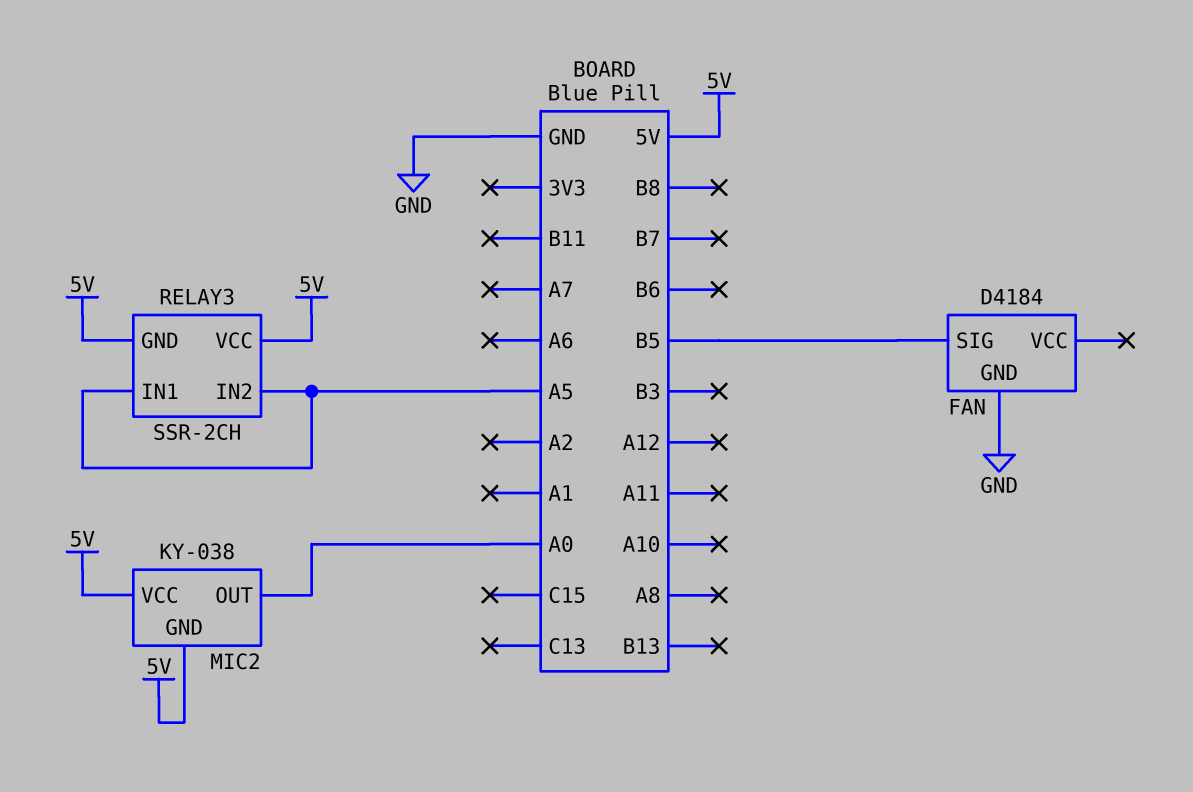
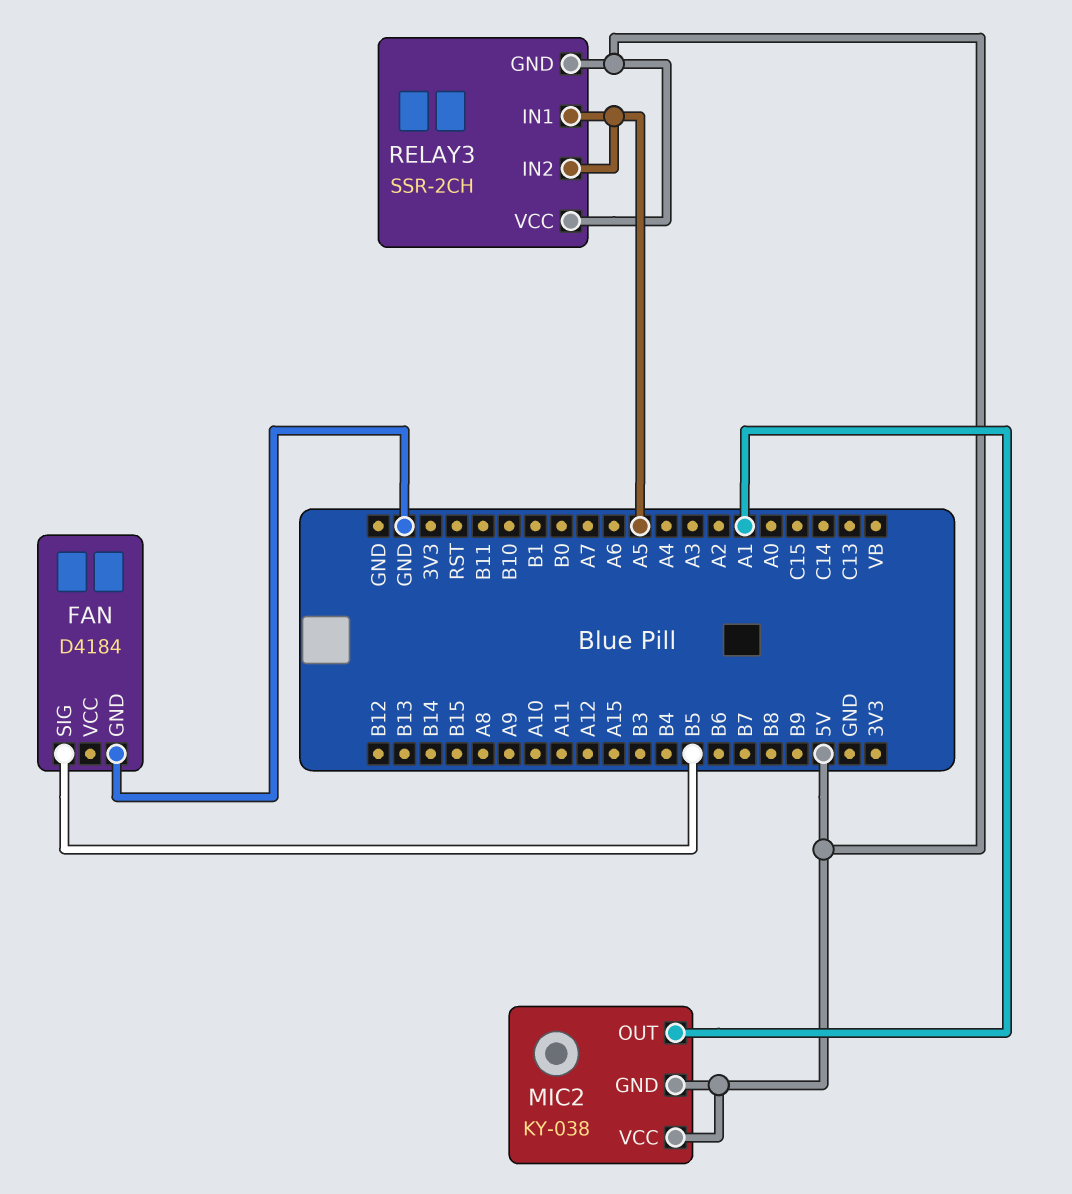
MIC2 pin OUT: A0 -> A1

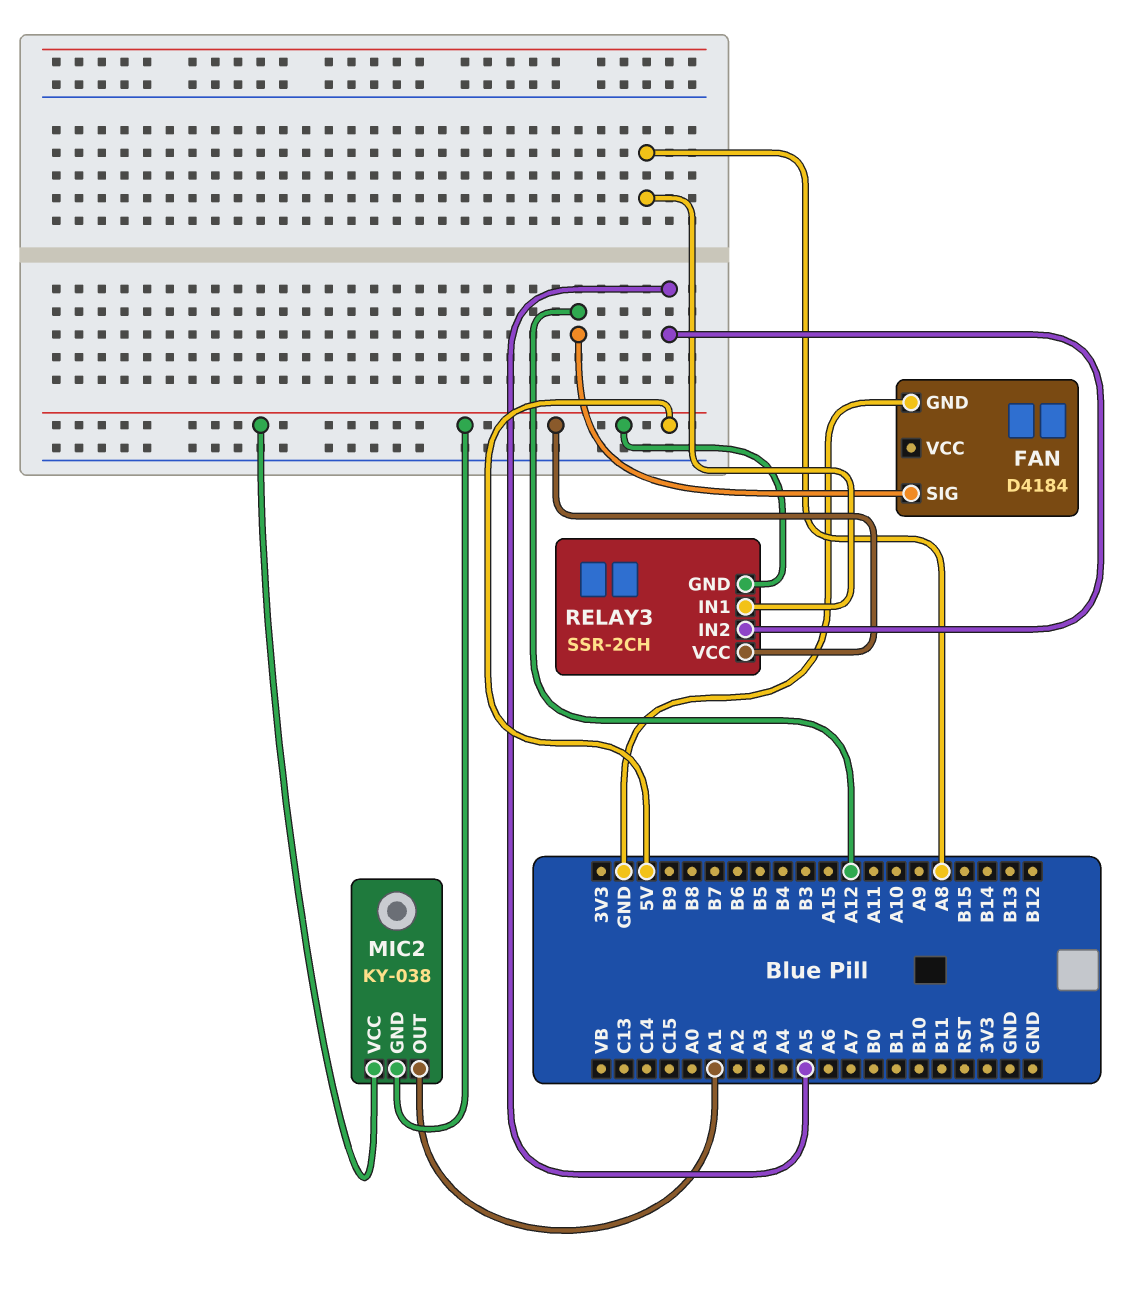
FAN pin SIG: B5 -> A12
RELAY3 pin IN1: A5 -> A8

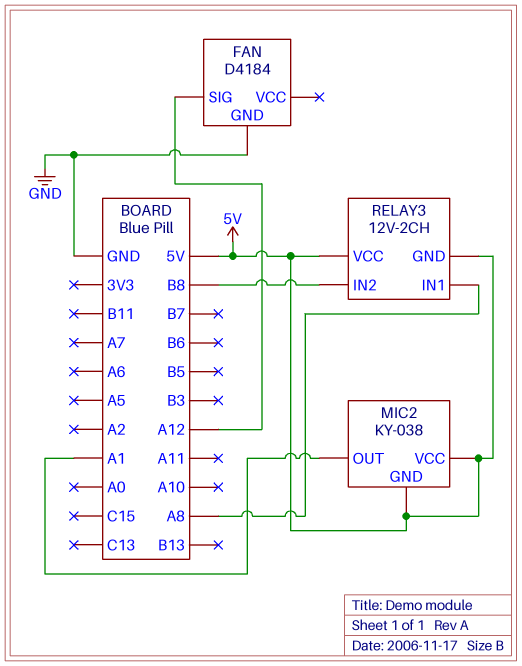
RELAY3: SSR-2CH -> 12V-2CH
RELAY3 pin IN2: A5 -> B8

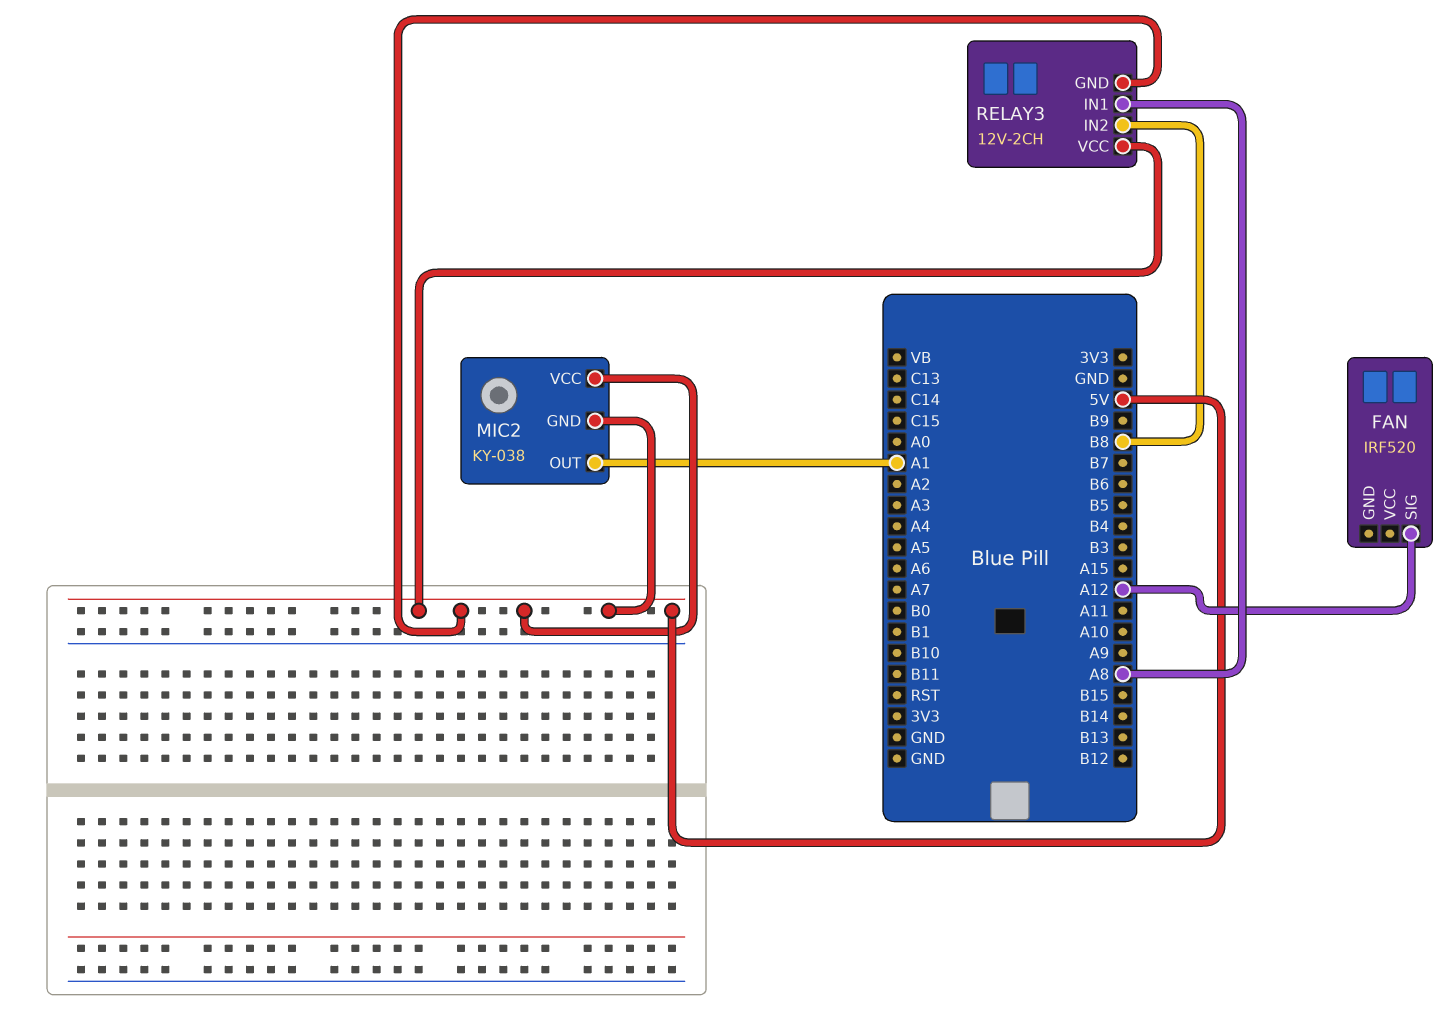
FAN: D4184 -> IRF520
FAN pin GND: GND -> none

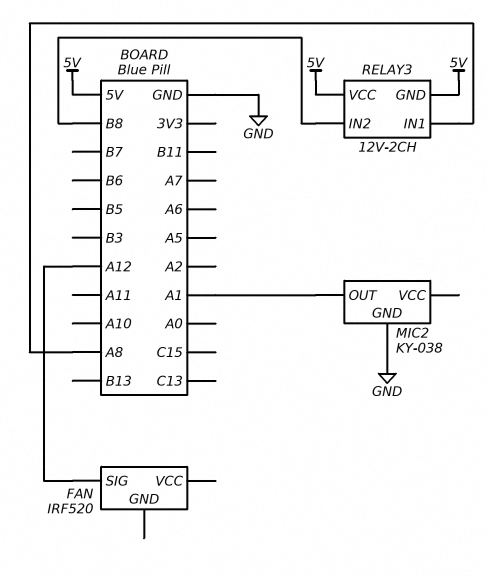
MIC2 pin GND: 5V -> GND
MIC2 pin VCC: 5V -> none

